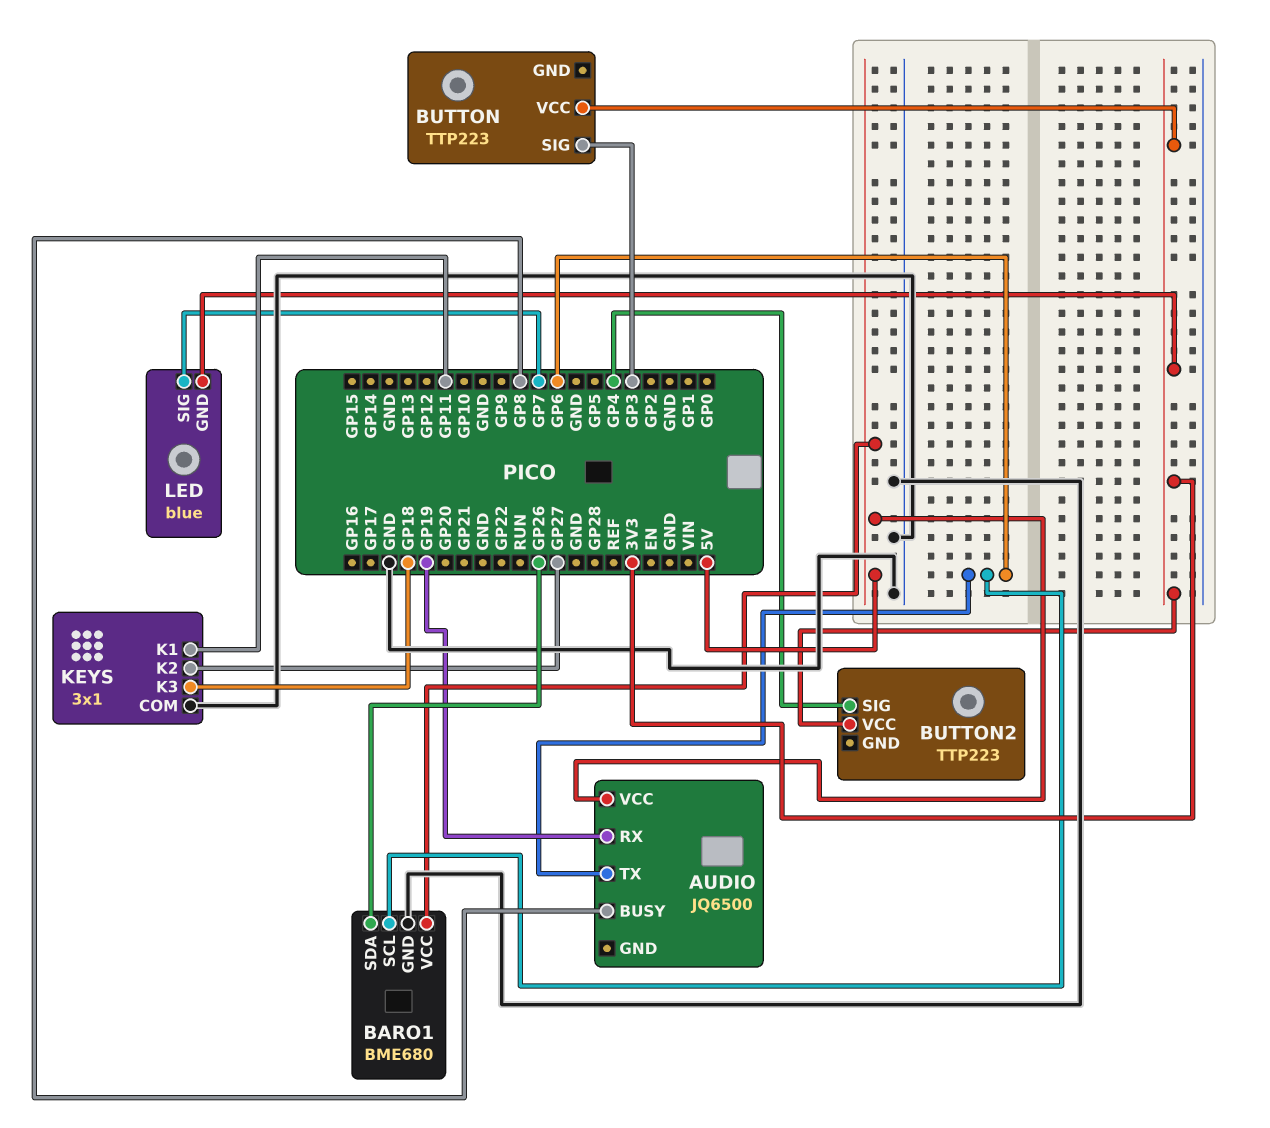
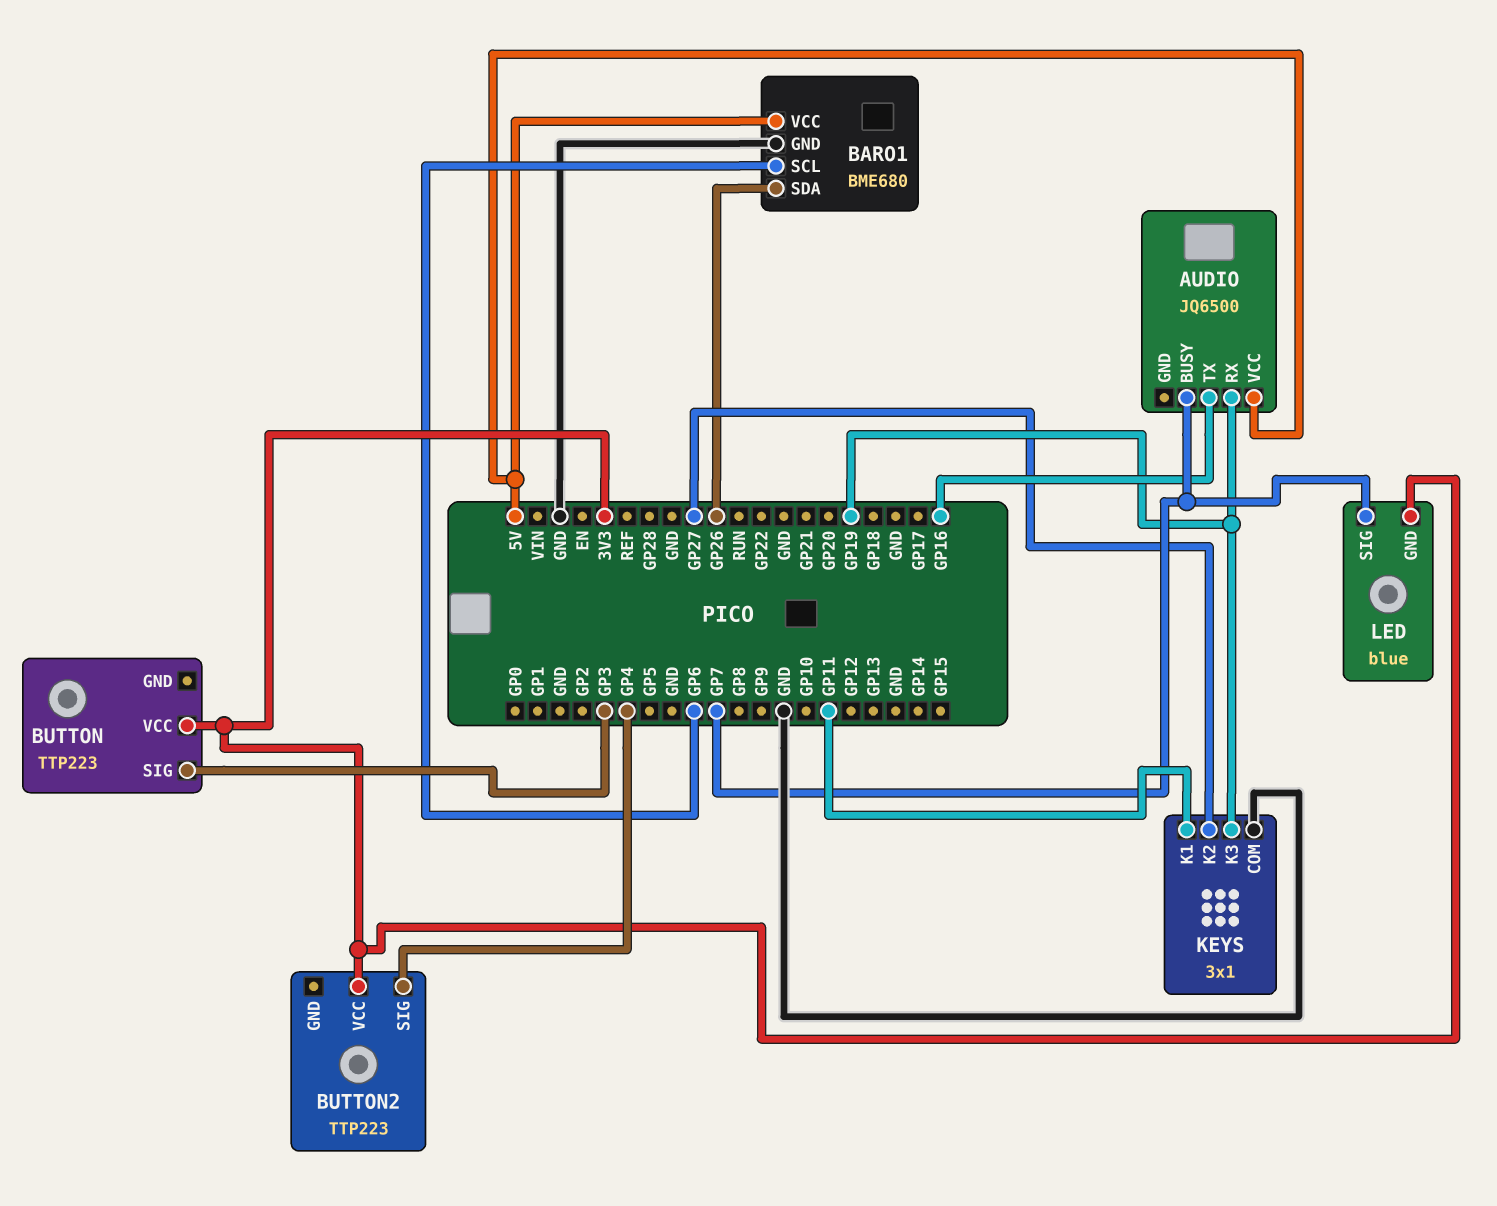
AUDIO pin BUSY: GP8 -> GP7
AUDIO pin TX: GP6 -> GP16
KEYS pin K3: GP18 -> GP19

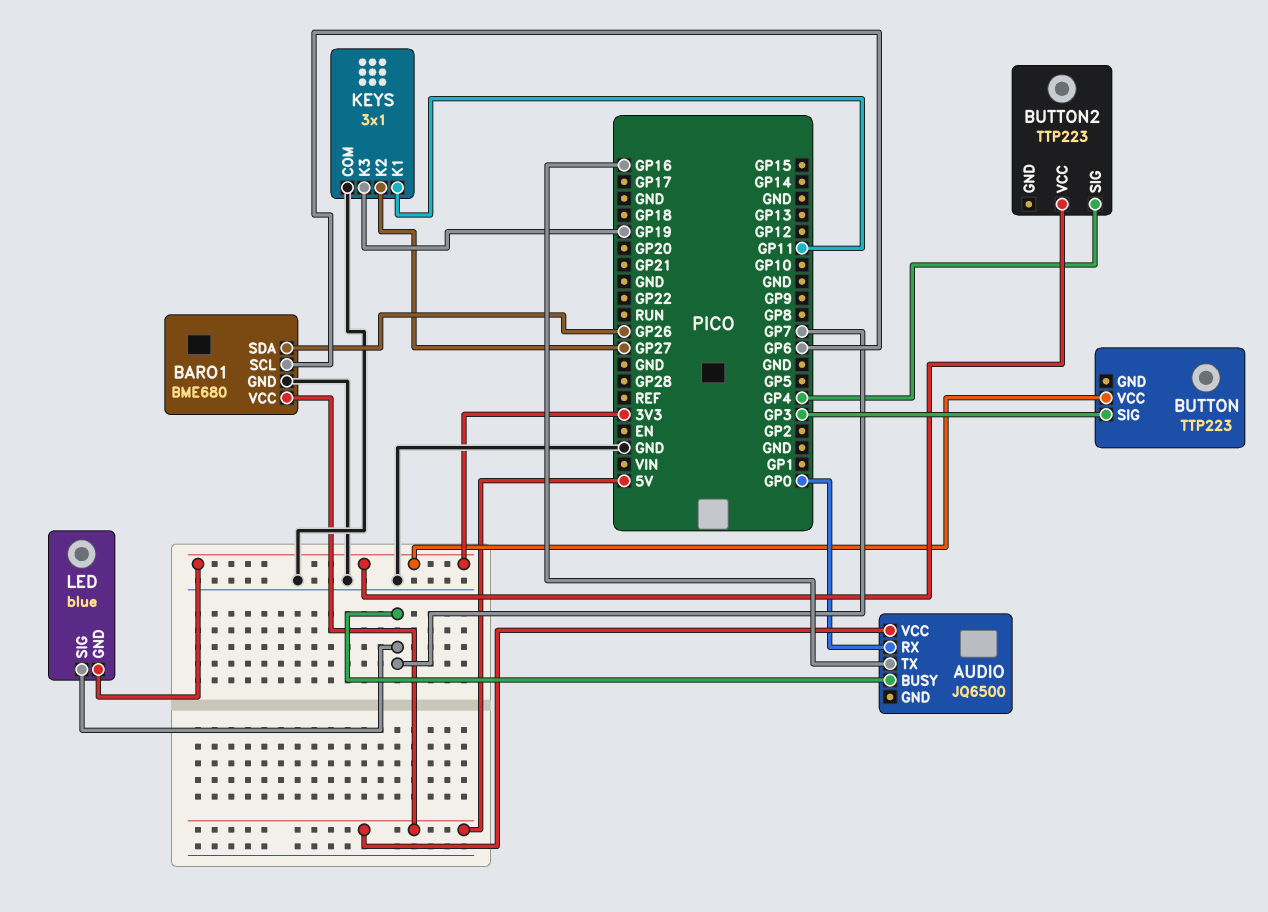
AUDIO pin RX: GP19 -> GP0

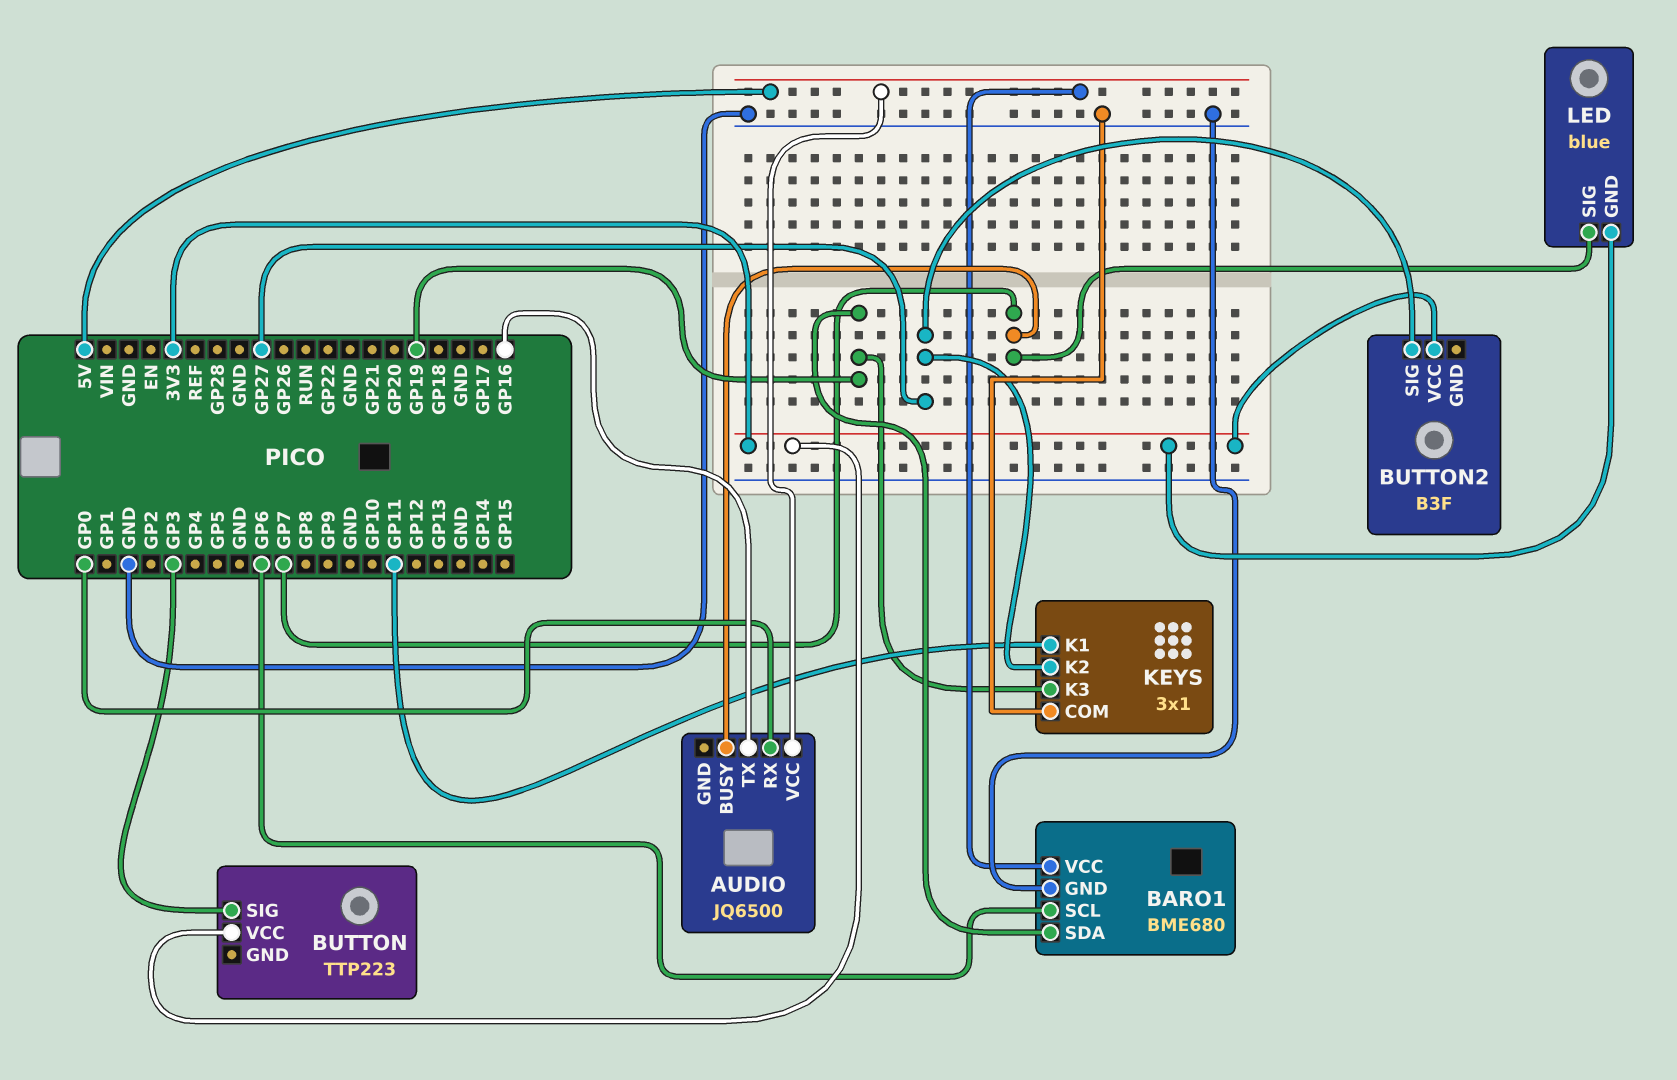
BARO1 pin SDA: GP26 -> GP19
BUTTON2: TTP223 -> B3F
BUTTON2 pin SIG: GP4 -> GP27

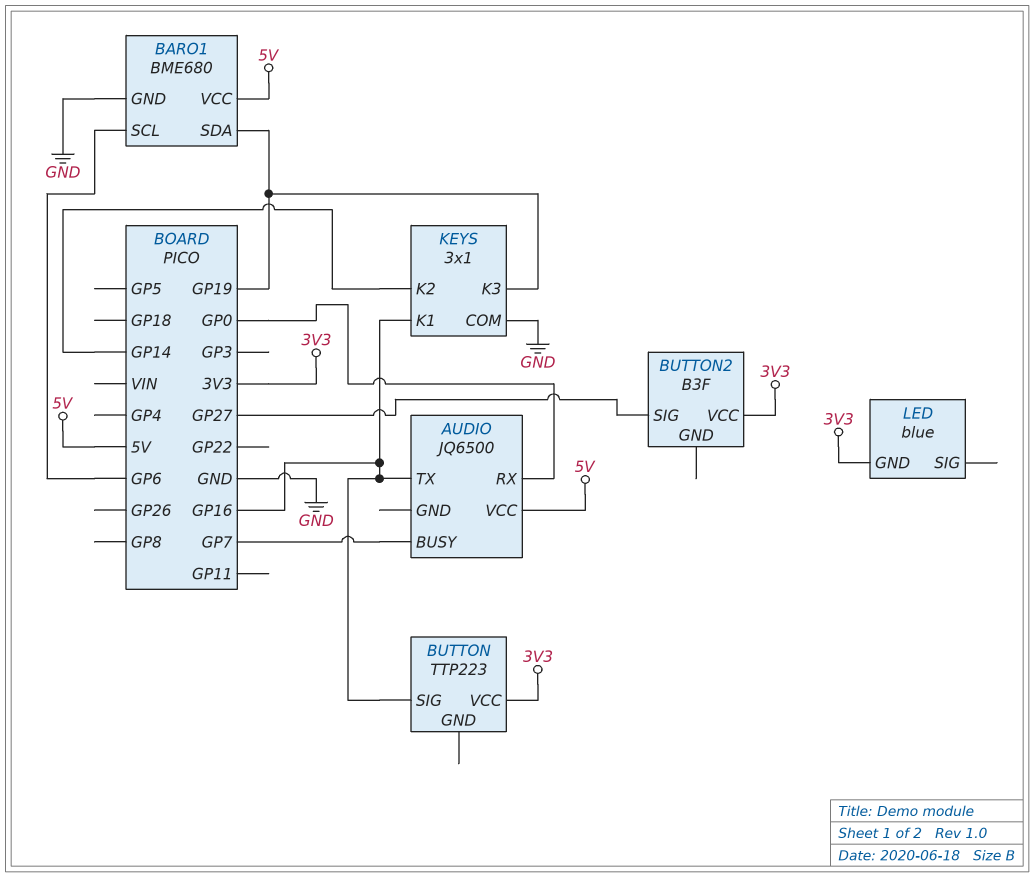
BUTTON pin SIG: GP3 -> GP16
KEYS pin K1: GP11 -> GP16
KEYS pin K2: GP27 -> GP14
LED pin SIG: GP7 -> none

